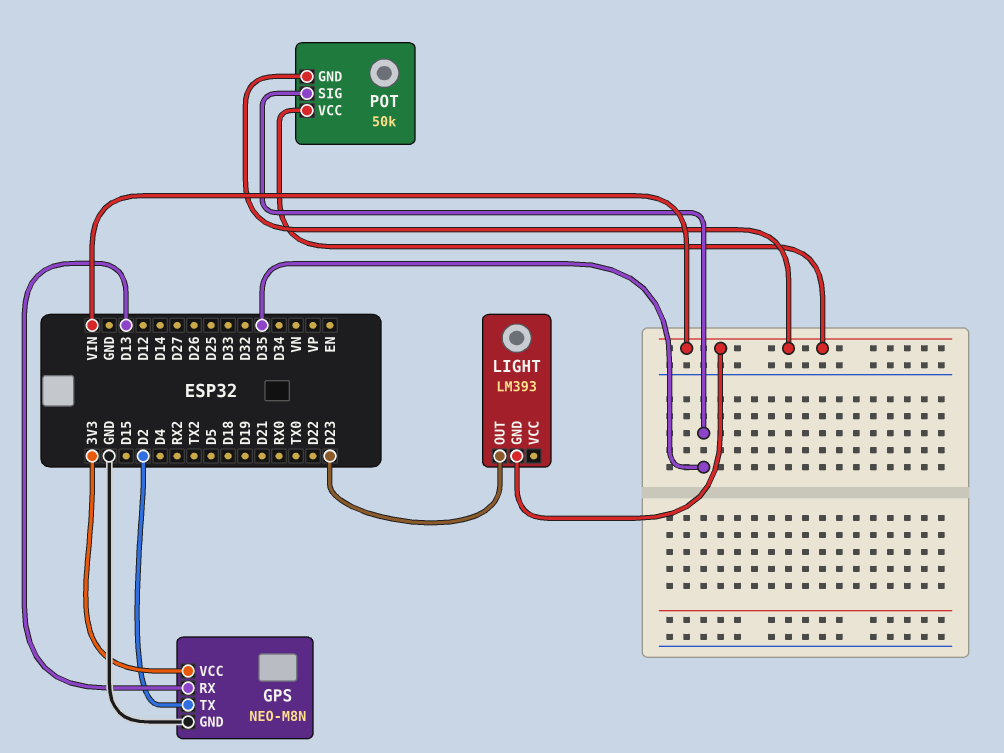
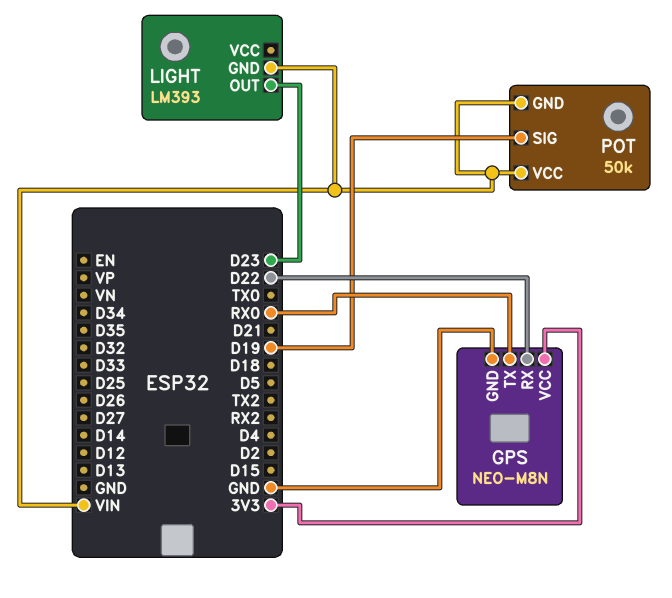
GPS pin RX: D13 -> D22
GPS pin TX: D2 -> RX0
POT pin SIG: D35 -> D19

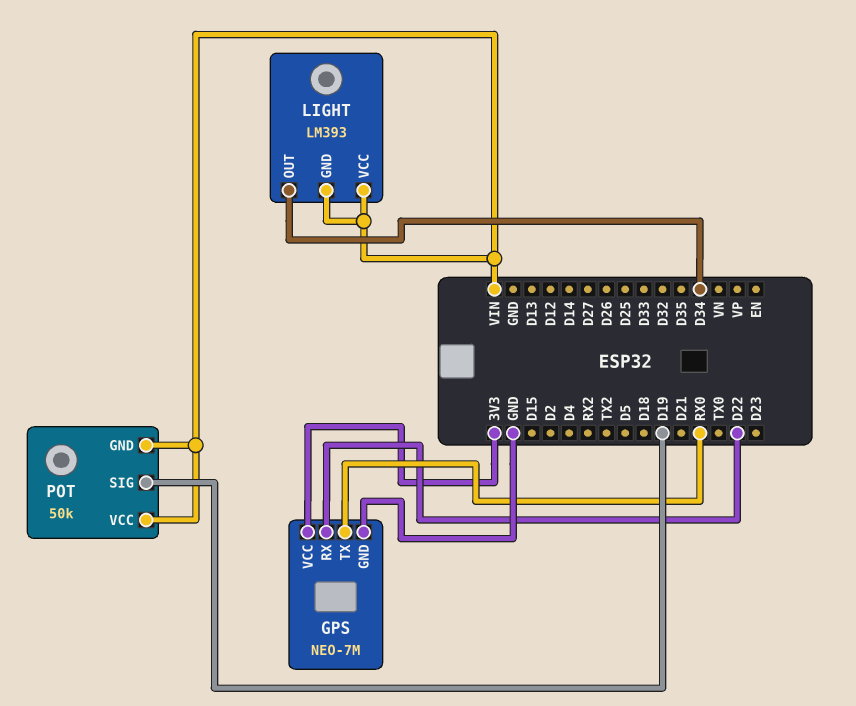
GPS: NEO-M8N -> NEO-7M
LIGHT pin OUT: D23 -> D34
LIGHT pin VCC: none -> VIN

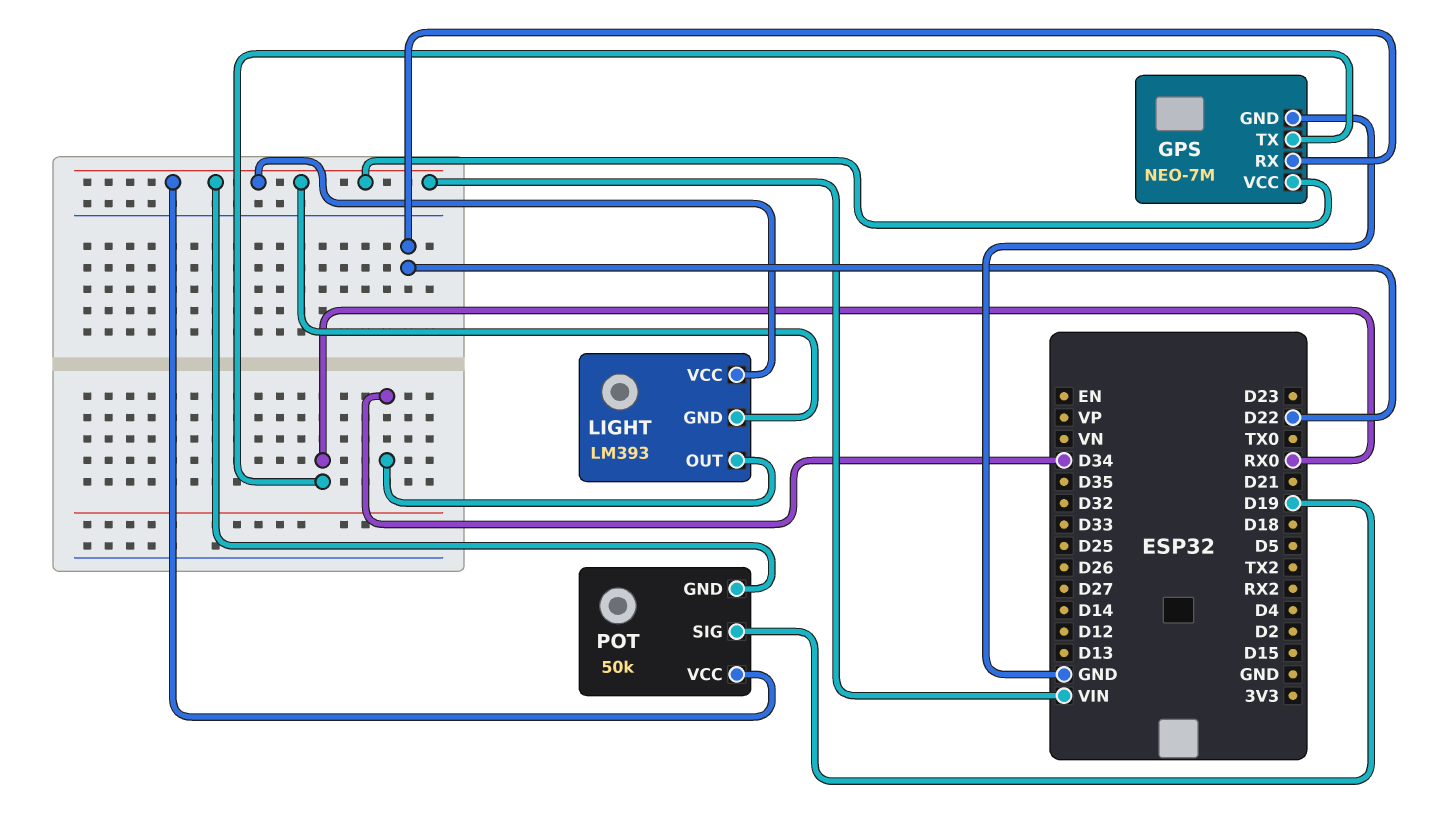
GPS pin VCC: 3V3 -> VIN

